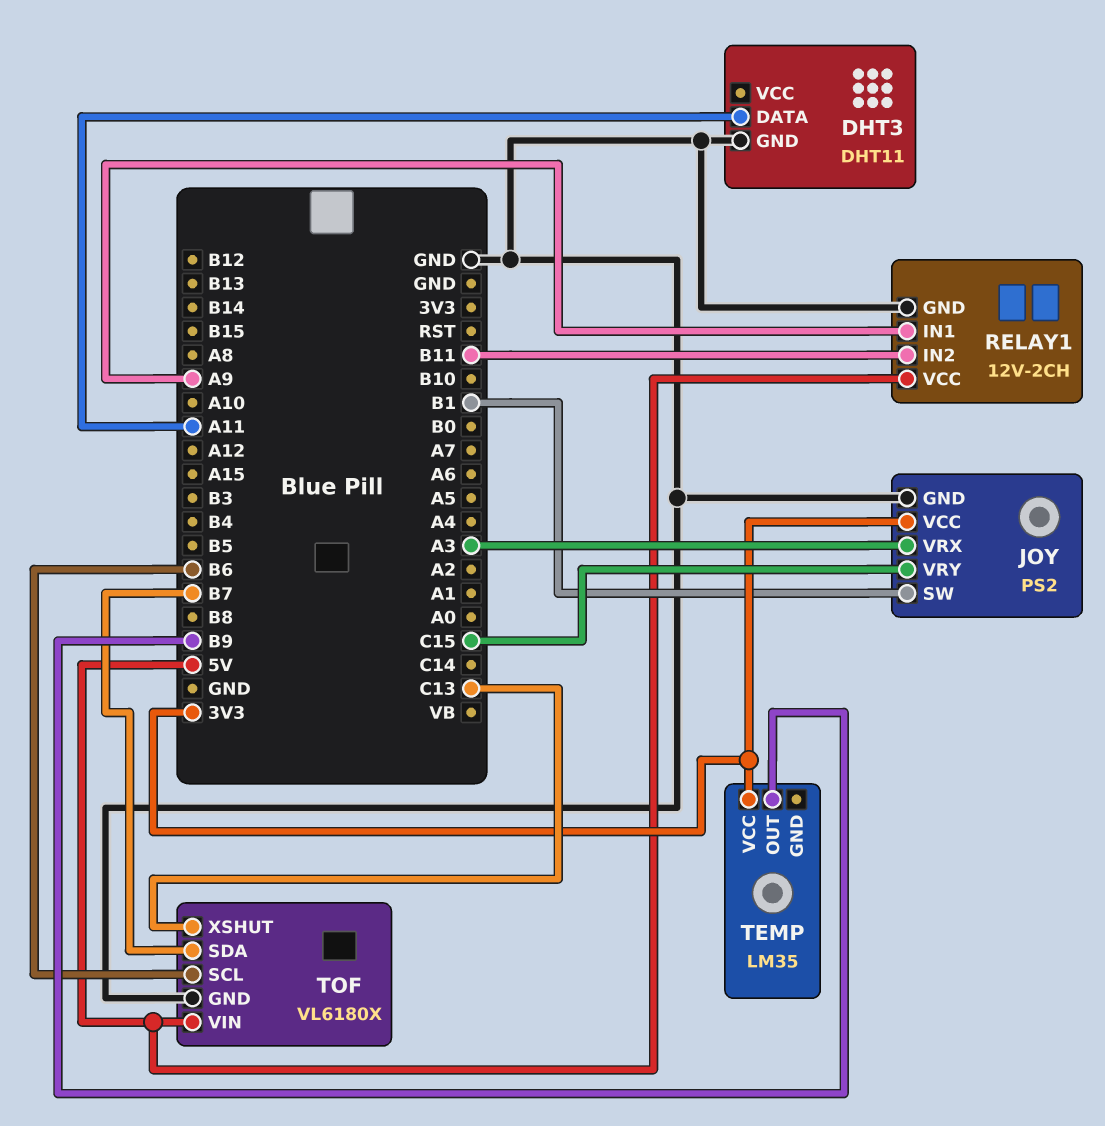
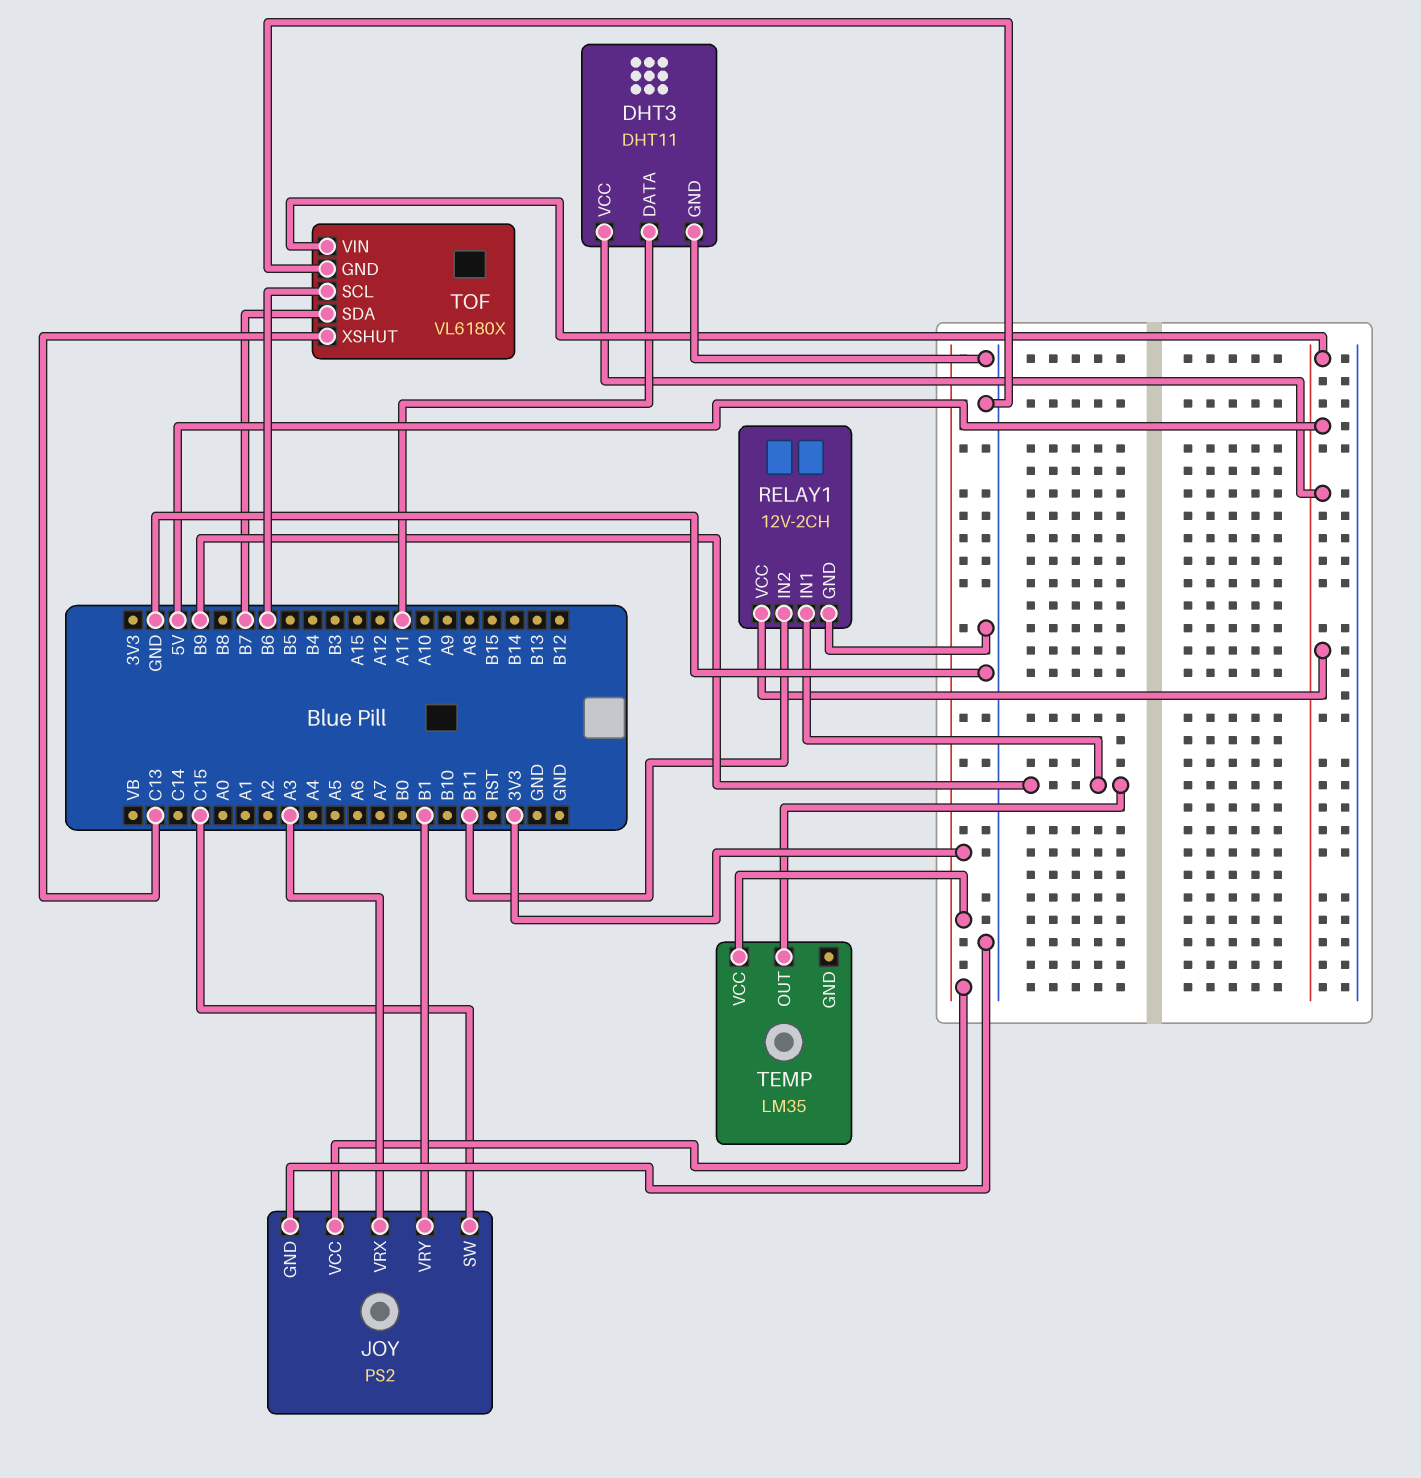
DHT3 pin VCC: none -> 5V
JOY pin SW: B1 -> C15
JOY pin VRY: C15 -> B1
RELAY1 pin IN1: A9 -> B9

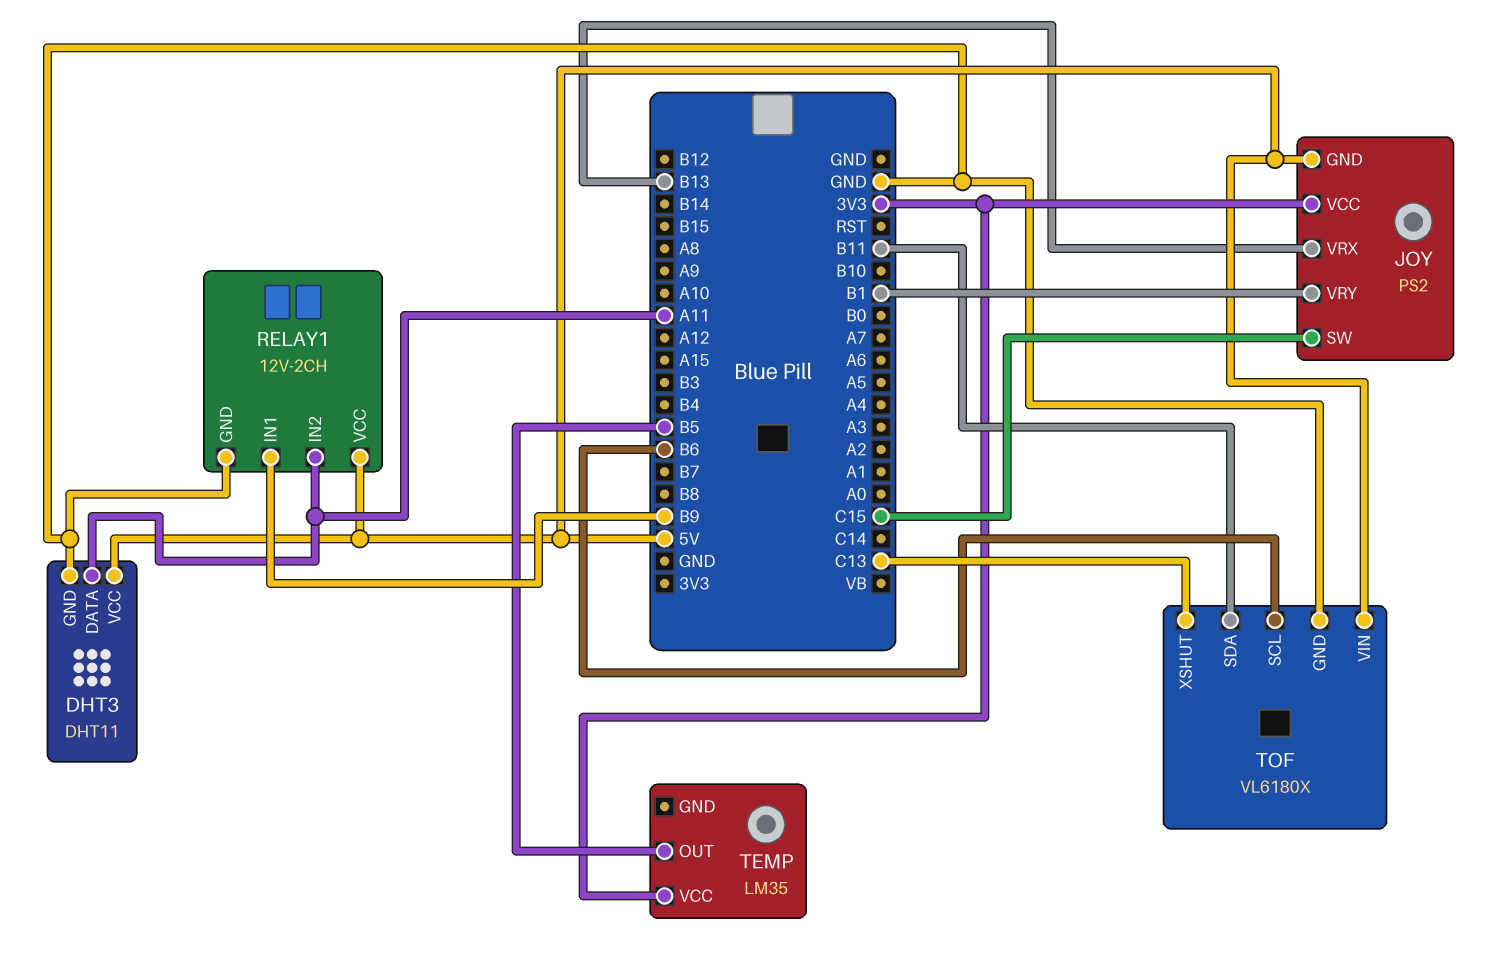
JOY pin GND: GND -> 5V
JOY pin VRX: A3 -> B13
RELAY1 pin IN2: B11 -> A11
TEMP pin OUT: B9 -> B5
TOF pin SDA: B7 -> B11

